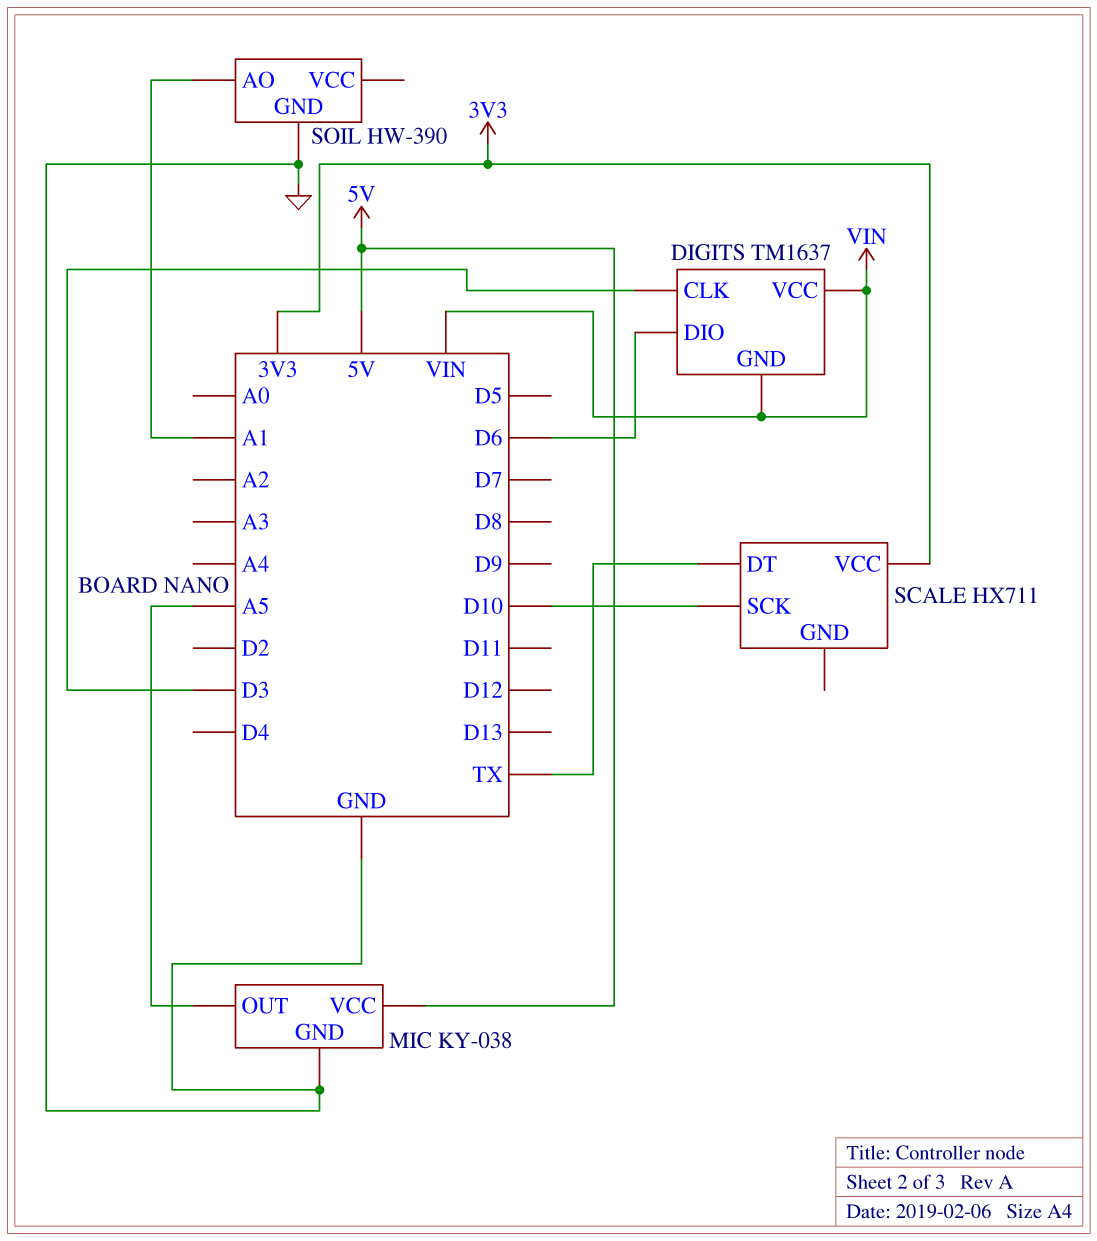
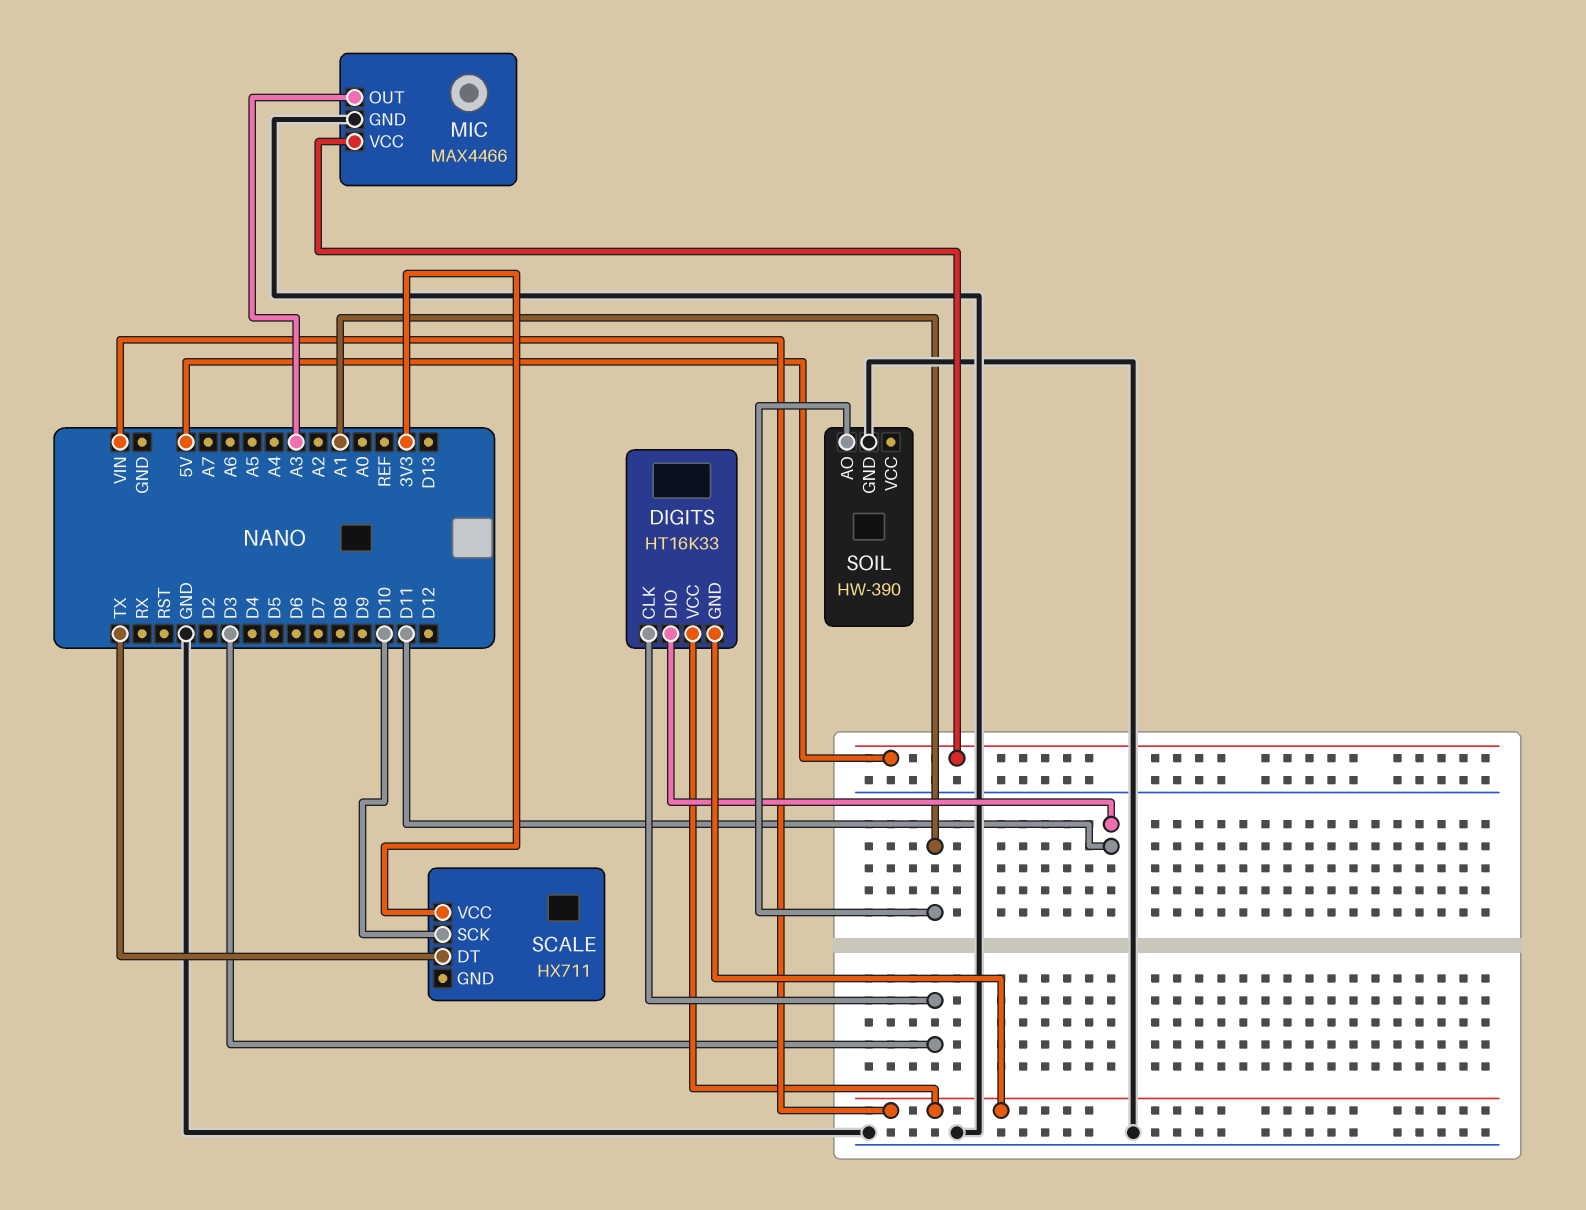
DIGITS: TM1637 -> HT16K33
DIGITS pin DIO: D6 -> D11
MIC: KY-038 -> MAX4466
MIC pin OUT: A5 -> A3

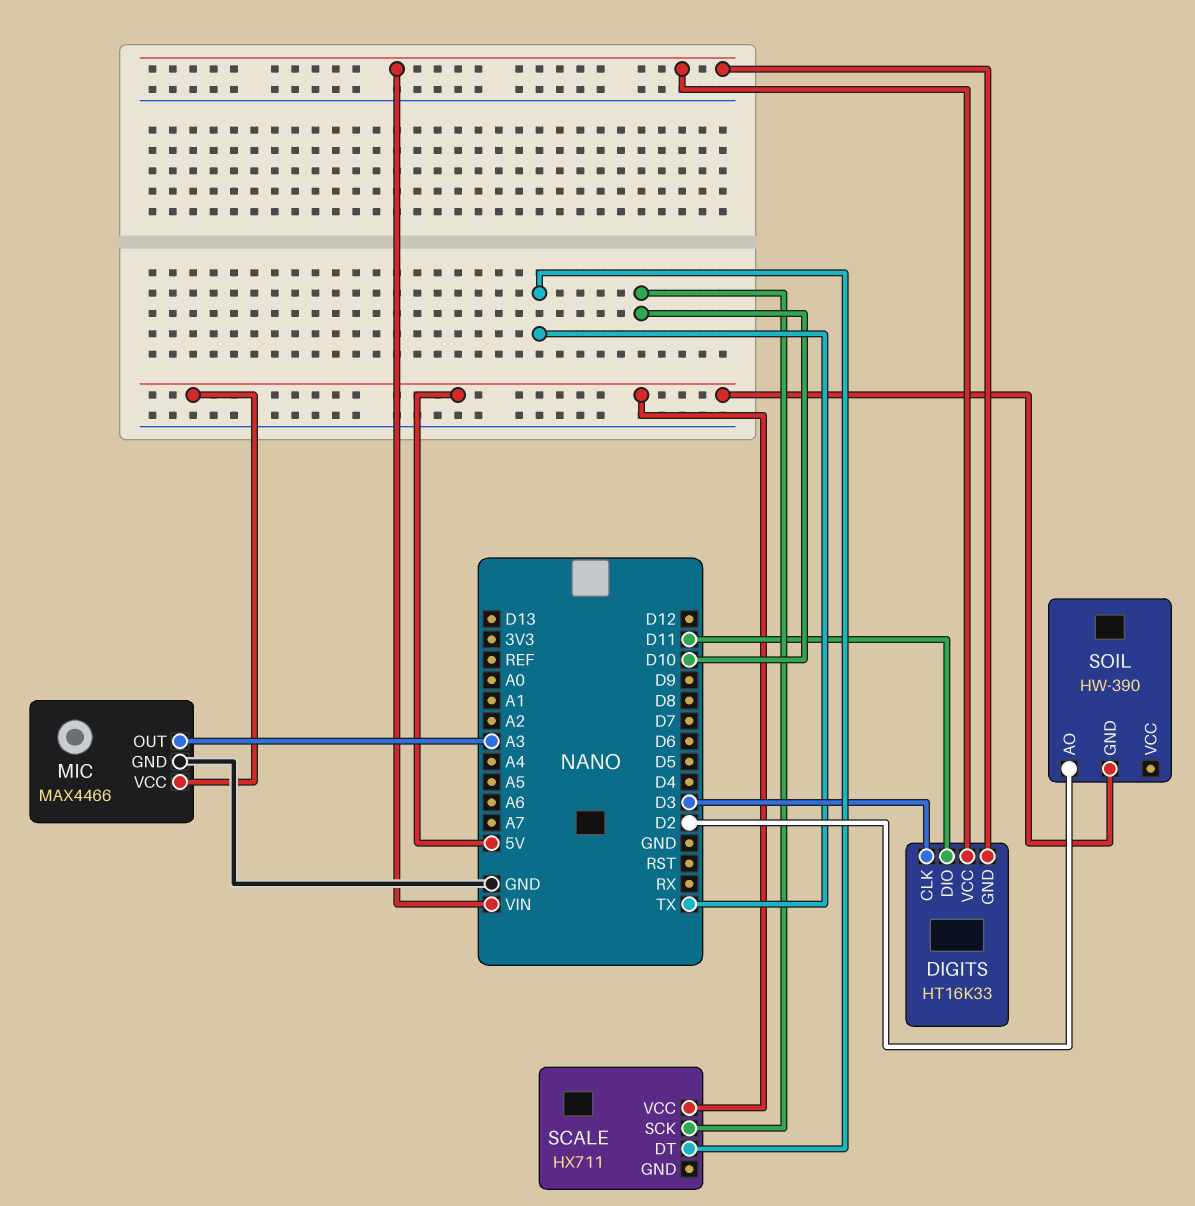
SCALE pin VCC: 3V3 -> 5V
SOIL pin AO: A1 -> D2
SOIL pin GND: GND -> 5V

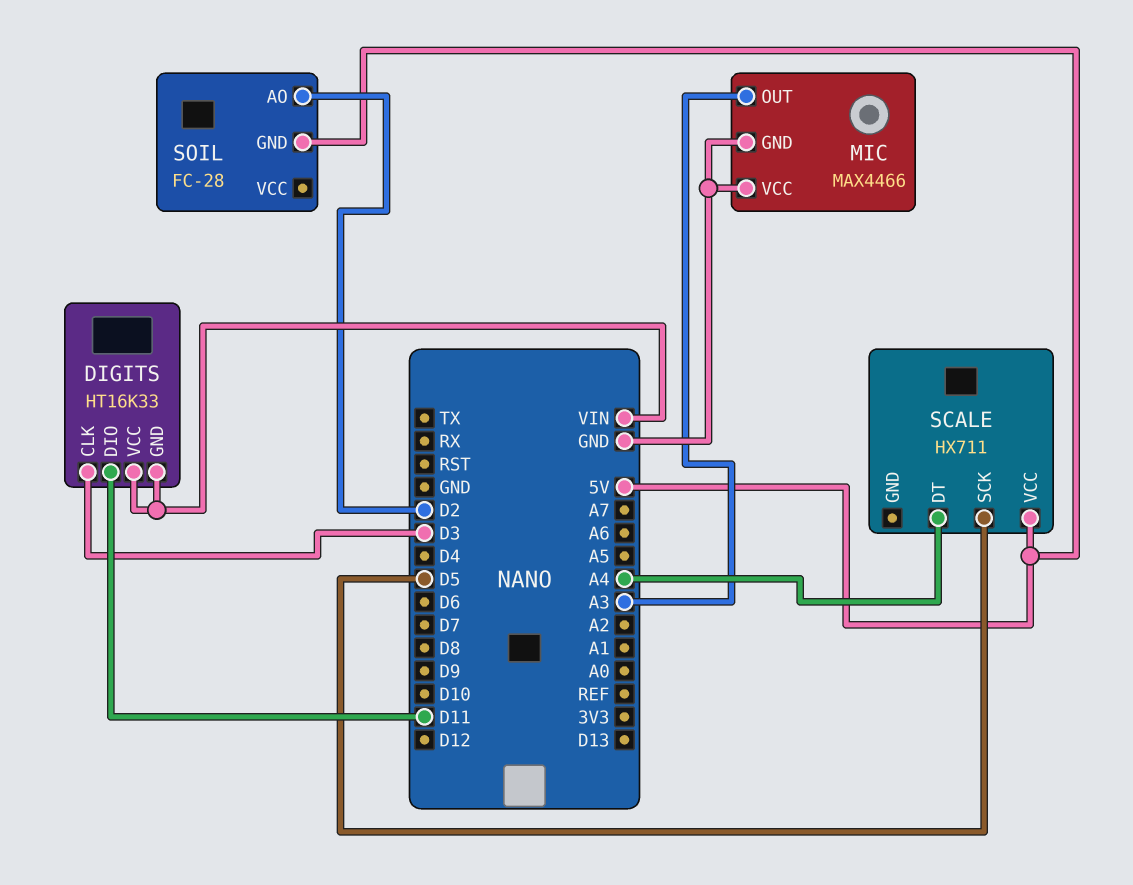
MIC pin VCC: 5V -> GND
SCALE pin DT: TX -> A4
SCALE pin SCK: D10 -> D5
SOIL: HW-390 -> FC-28

